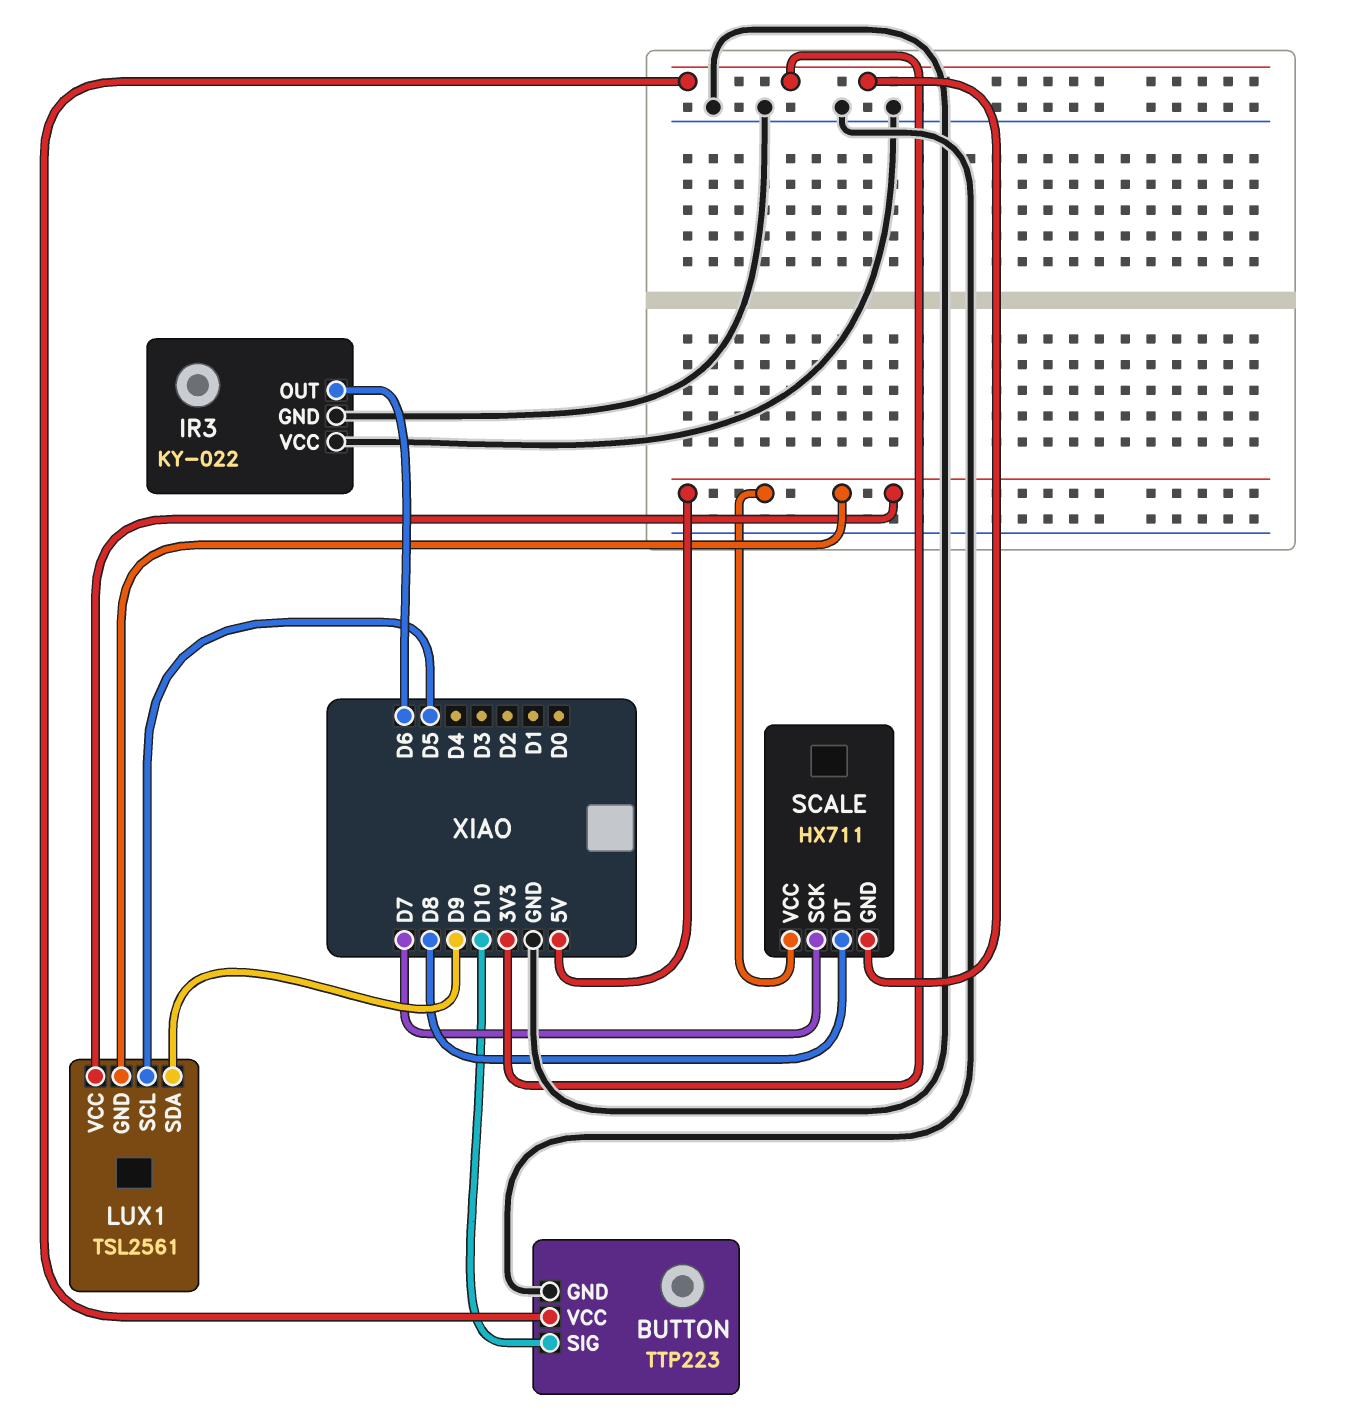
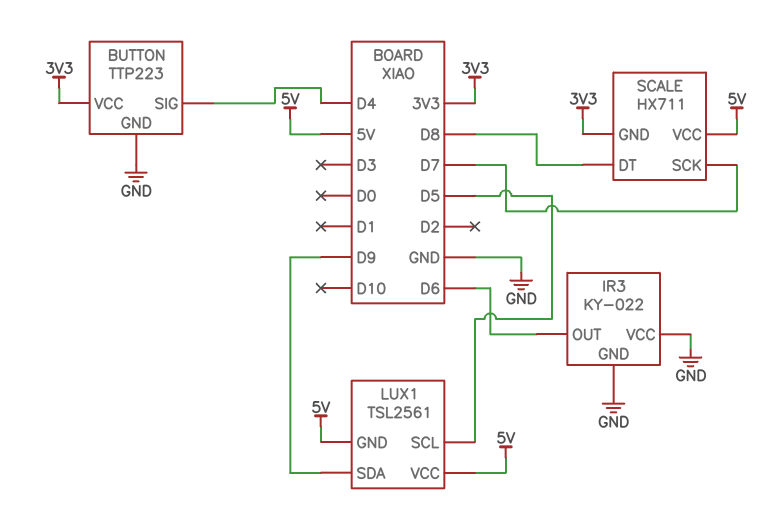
BUTTON pin SIG: D10 -> D4

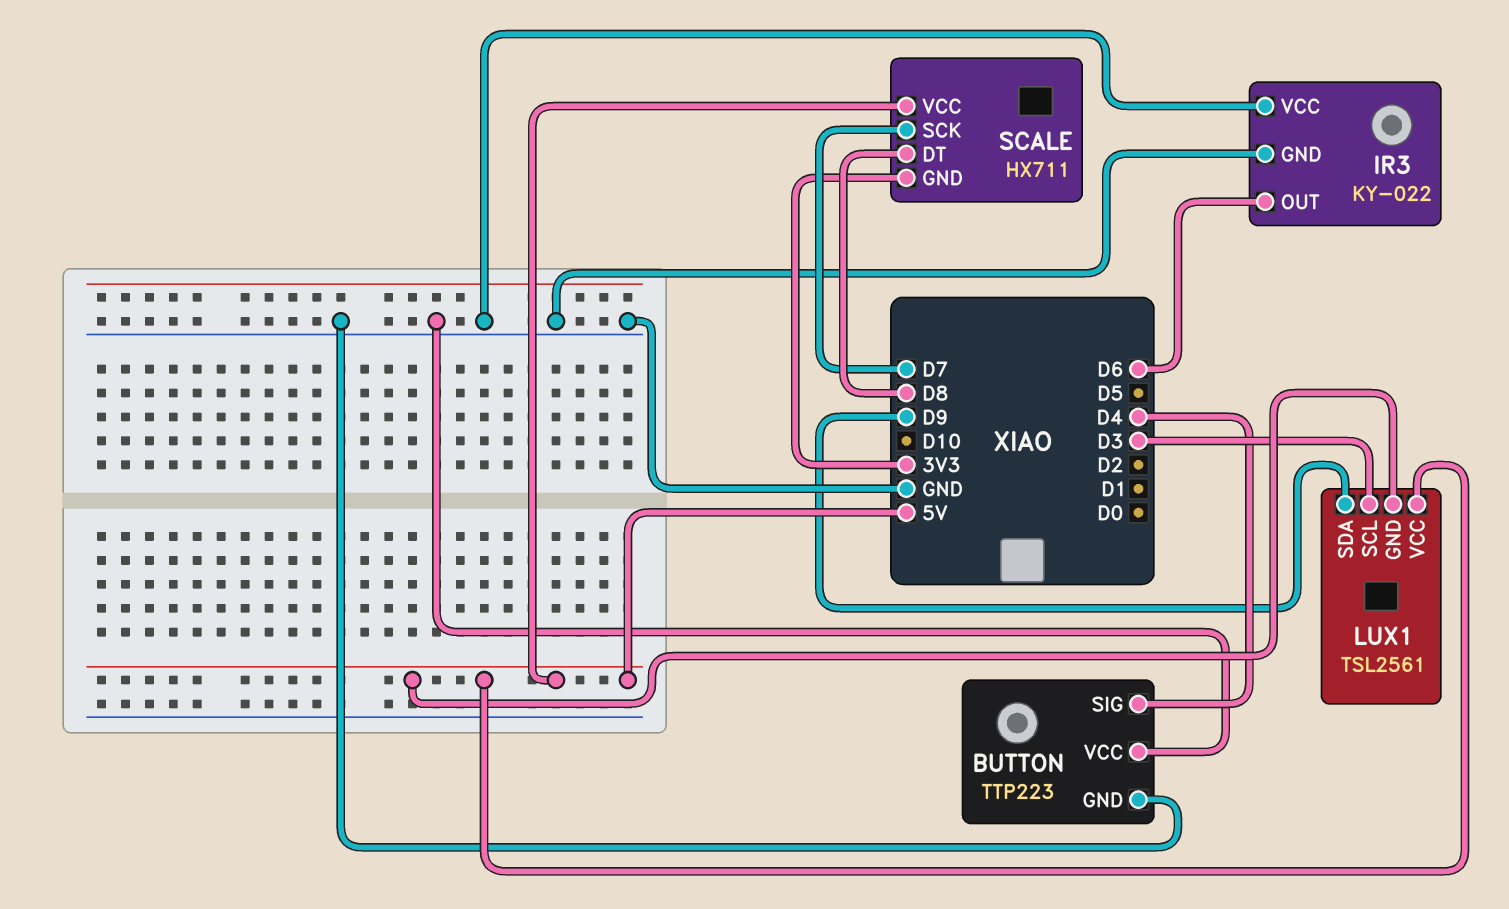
BUTTON pin VCC: 3V3 -> GND
LUX1 pin SCL: D5 -> D3

